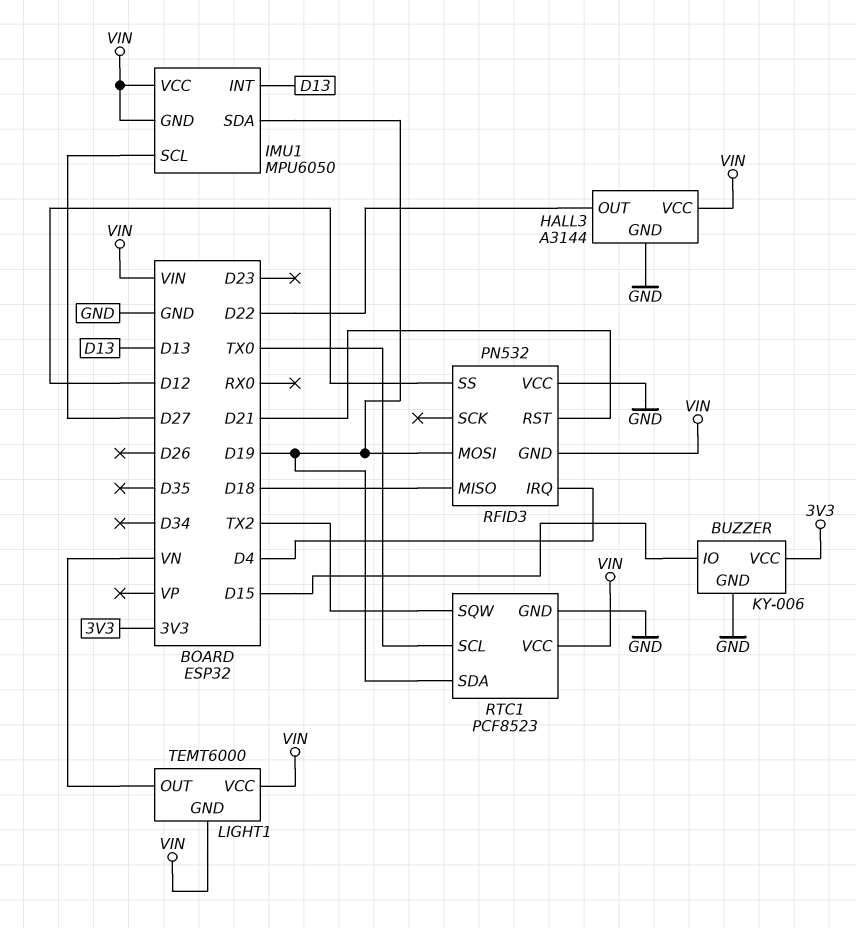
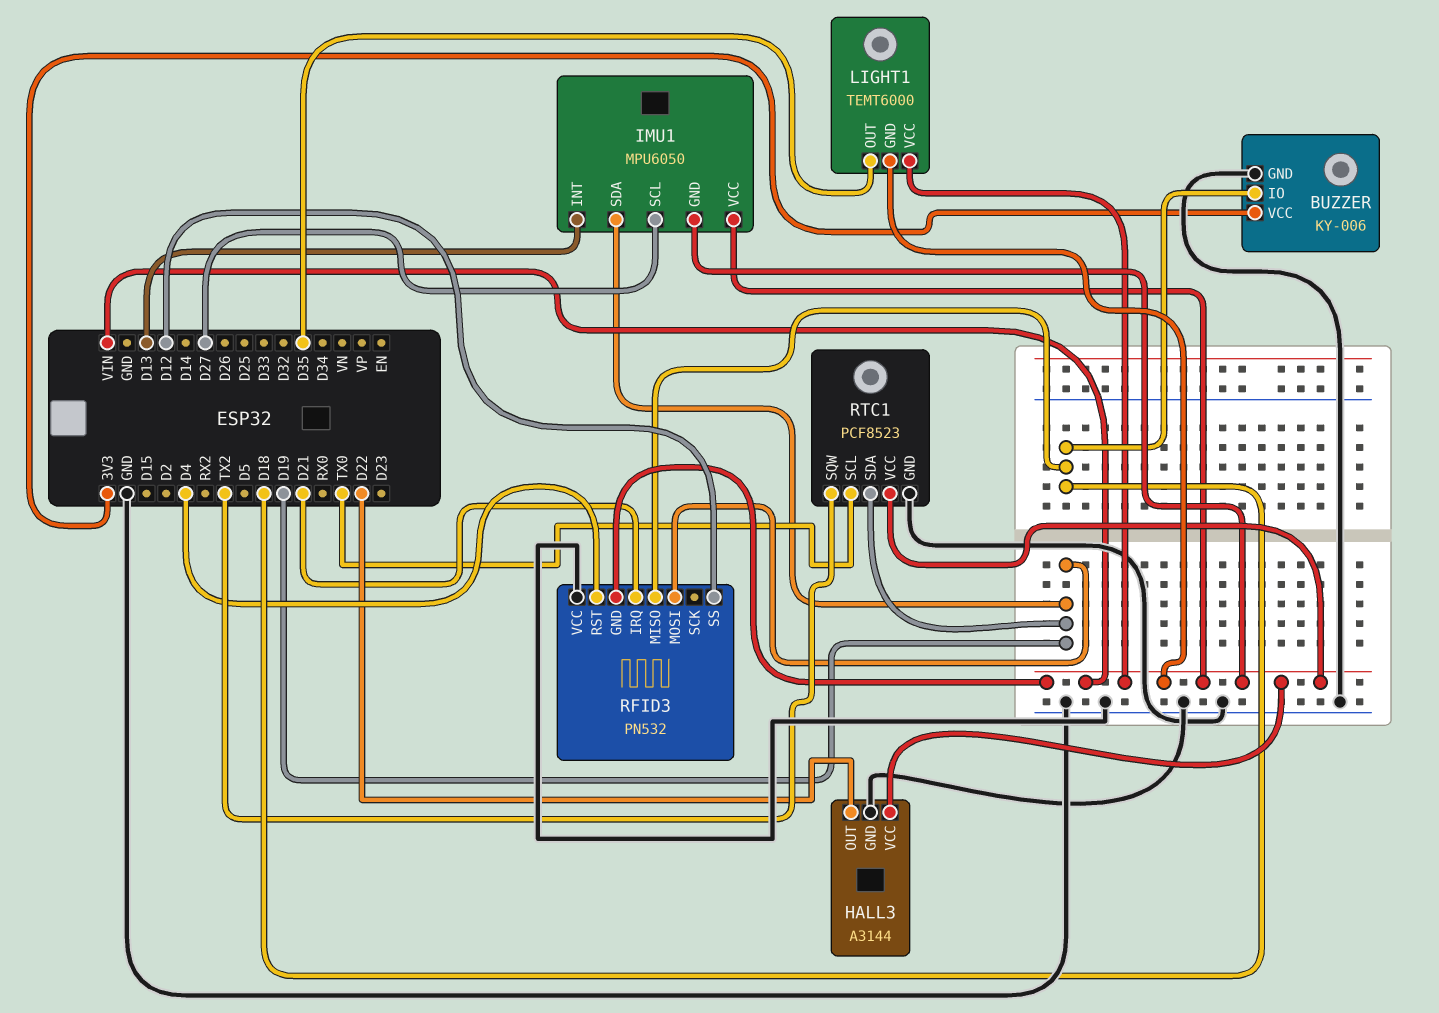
BUZZER pin IO: D15 -> D18
LIGHT1 pin OUT: VN -> D35
RFID3 pin IRQ: D4 -> D21
RFID3 pin RST: D21 -> D4

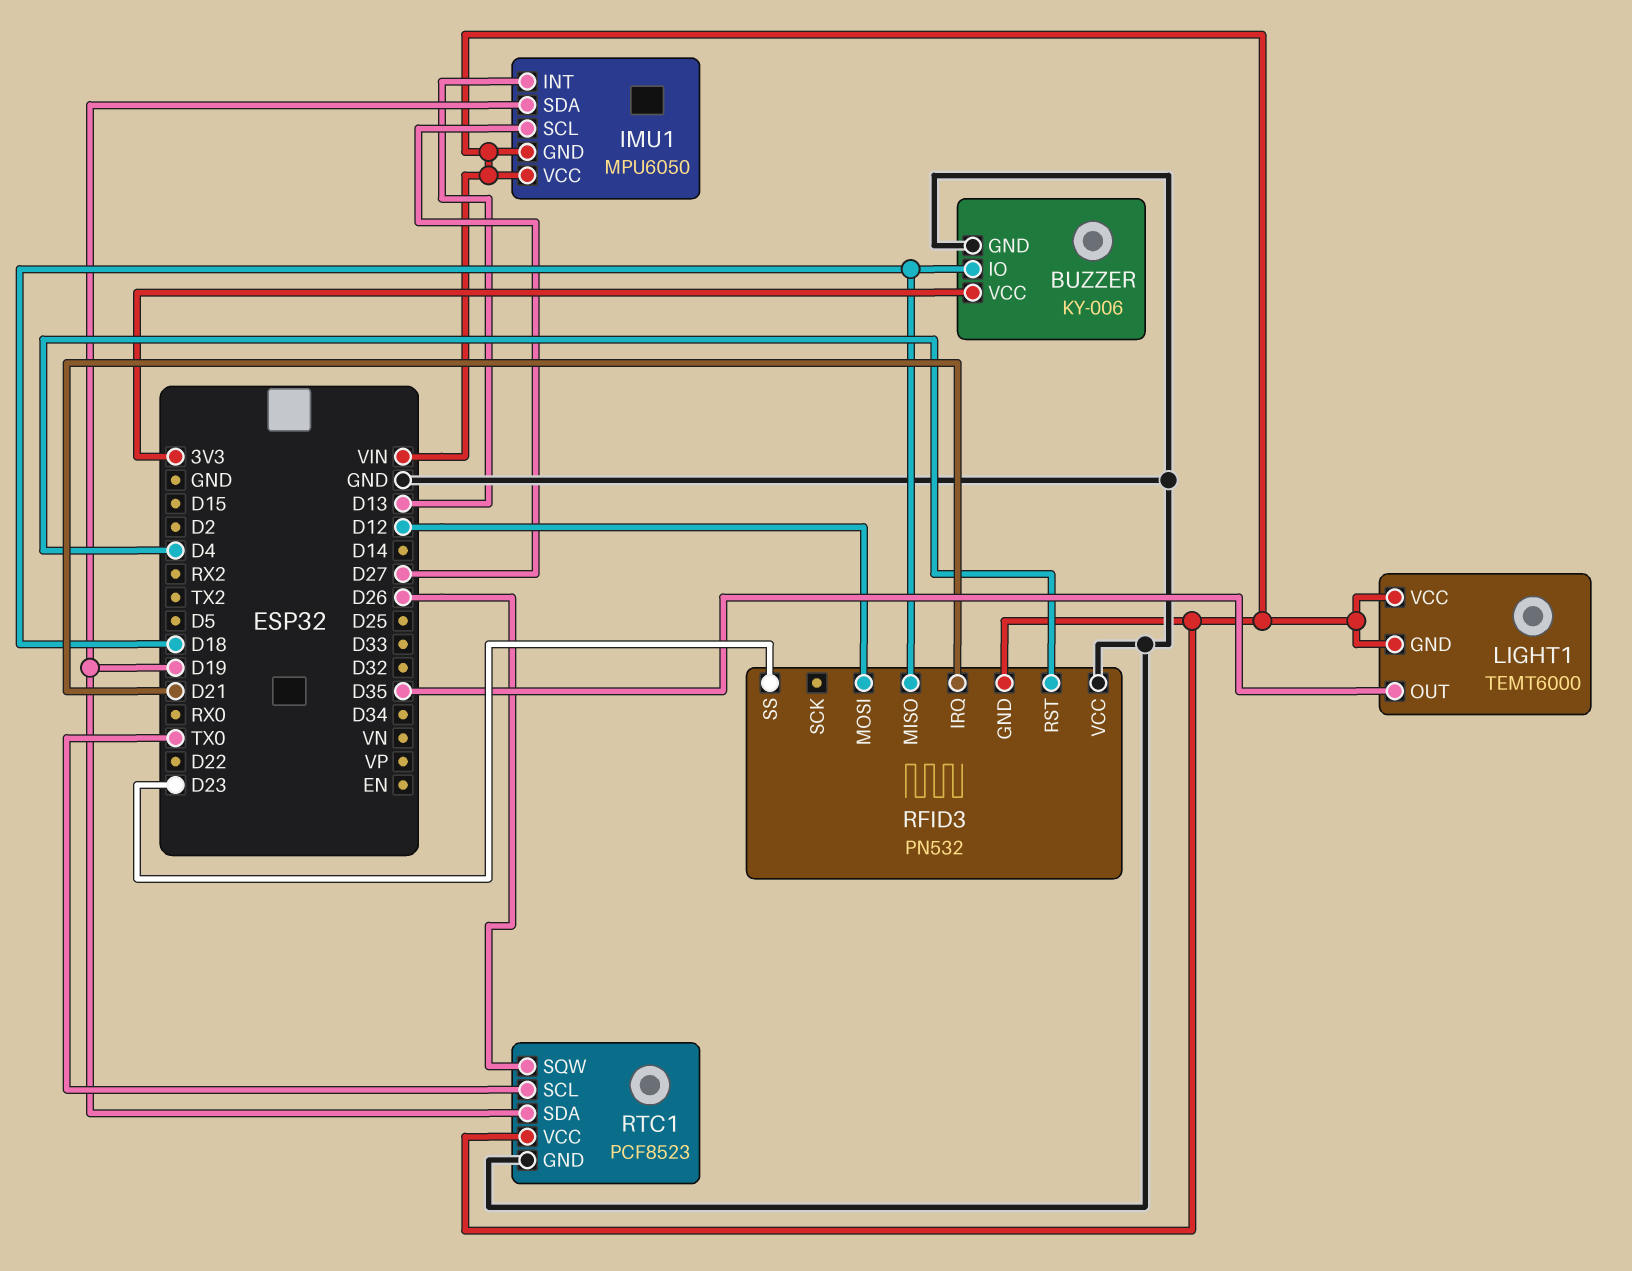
HALL3: A3144 -> none
HALL3 pin GND: GND -> none
HALL3 pin OUT: D22 -> none
HALL3 pin VCC: VIN -> none
RFID3 pin MOSI: D19 -> D12
RFID3 pin SS: D12 -> D23
RTC1 pin SQW: TX2 -> D26

